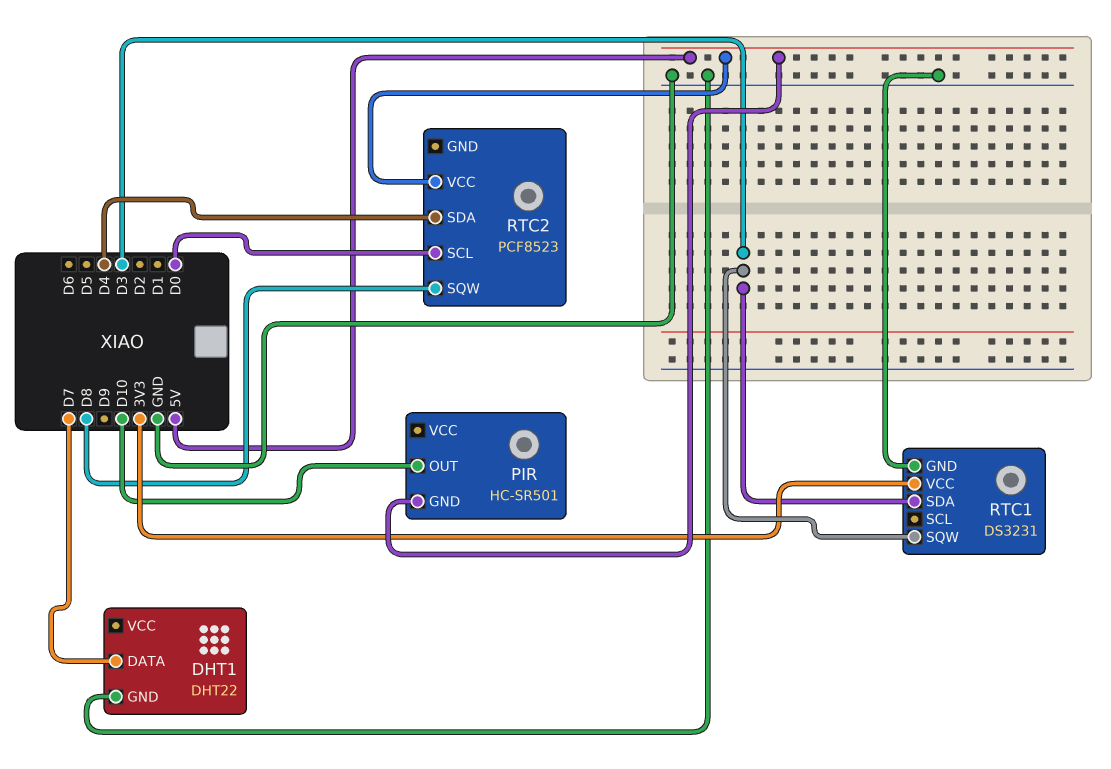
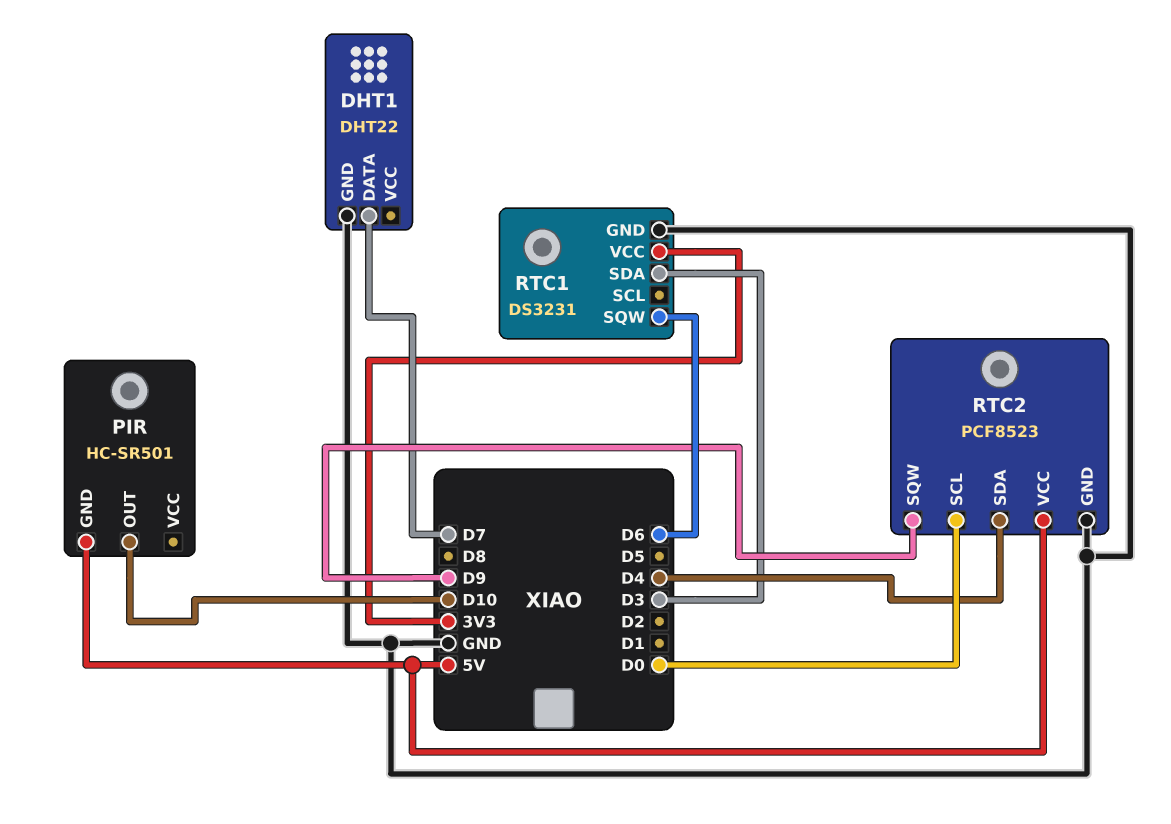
RTC1 pin SQW: D3 -> D6
RTC2 pin GND: none -> GND
RTC2 pin SQW: D8 -> D9

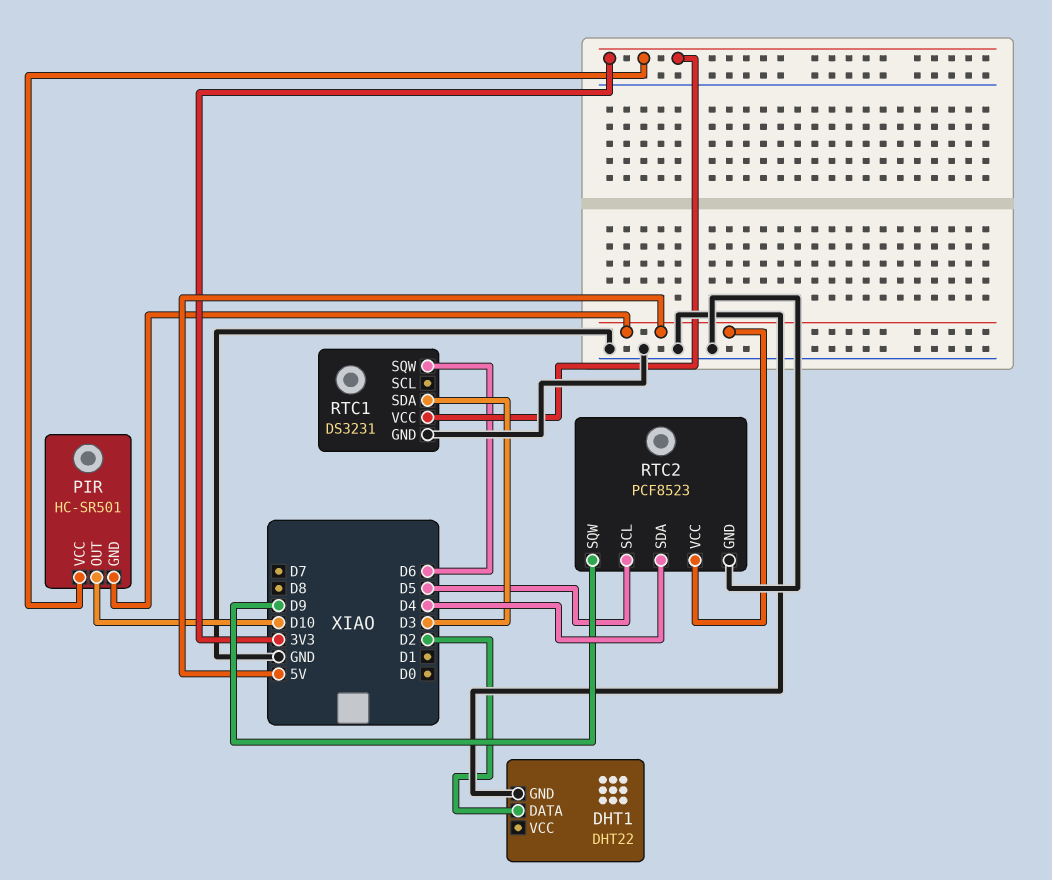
DHT1 pin DATA: D7 -> D2
PIR pin VCC: none -> 3V3
RTC2 pin SCL: D0 -> D5

